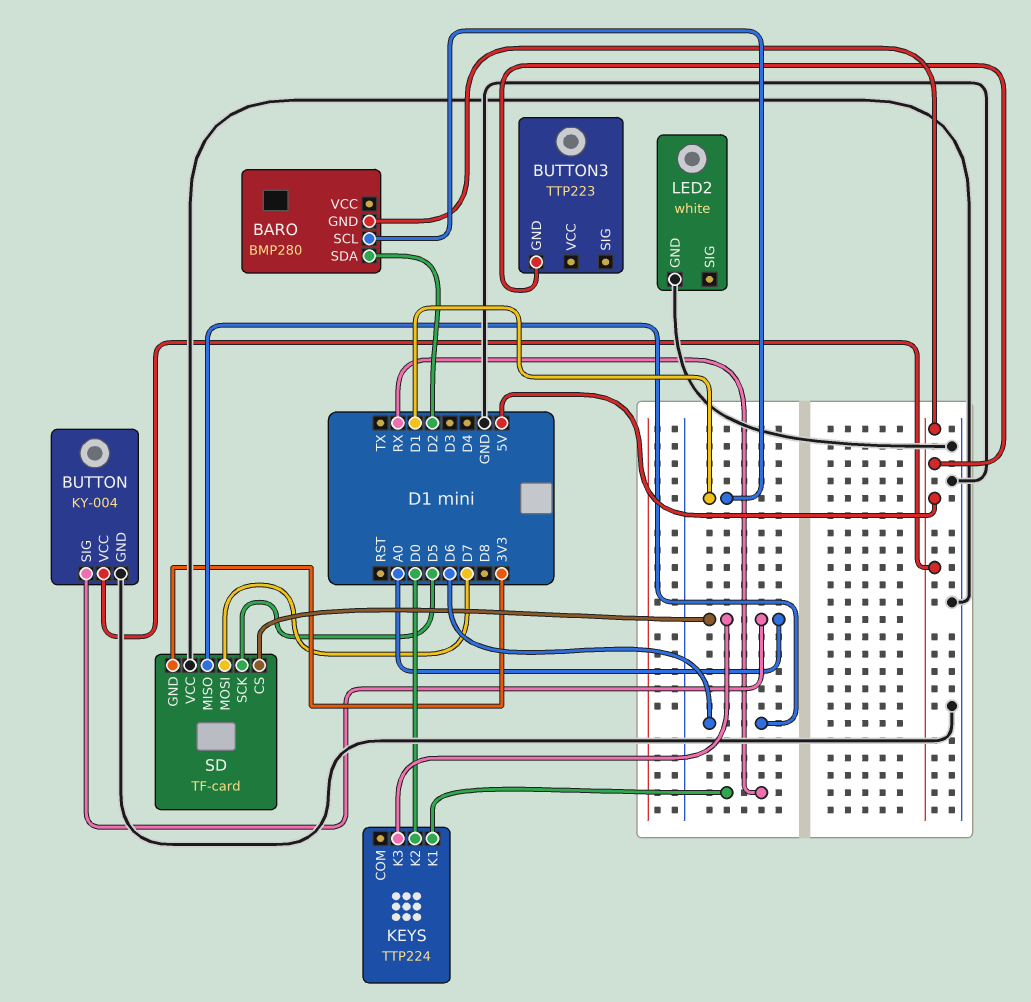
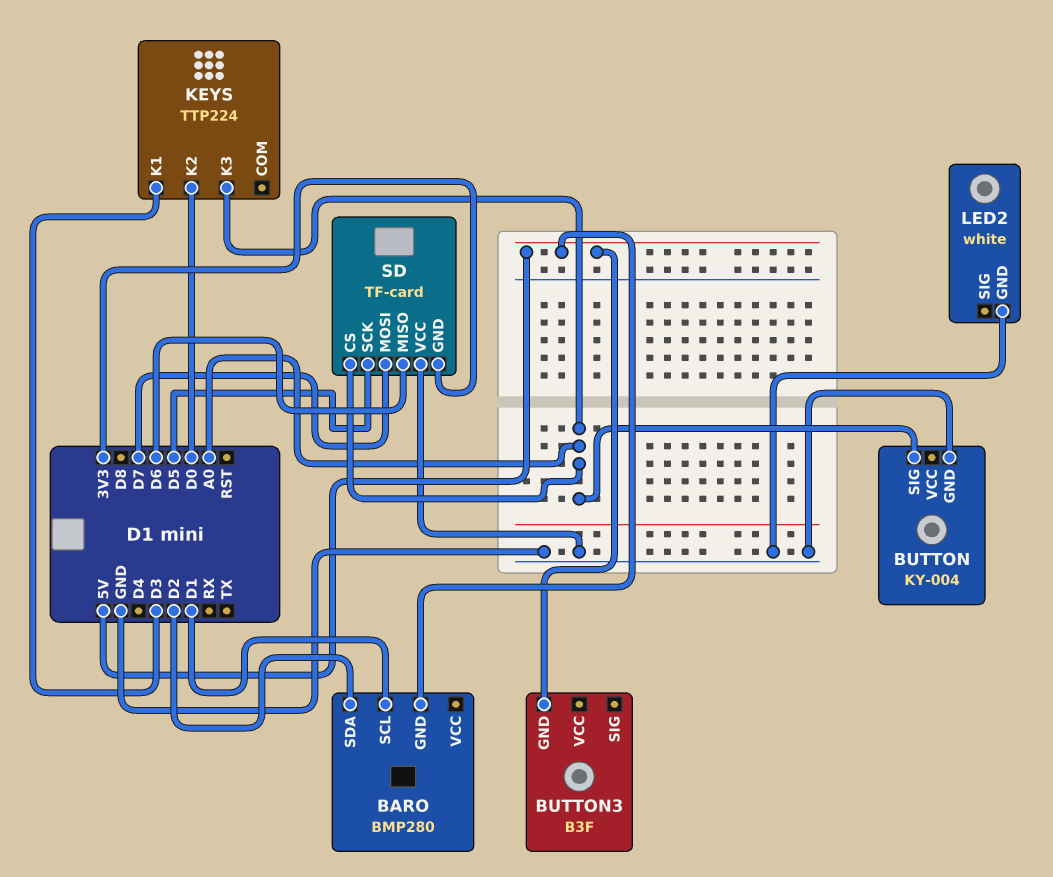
BUTTON pin VCC: 5V -> none
BUTTON3: TTP223 -> B3F
KEYS pin K1: RX -> D3

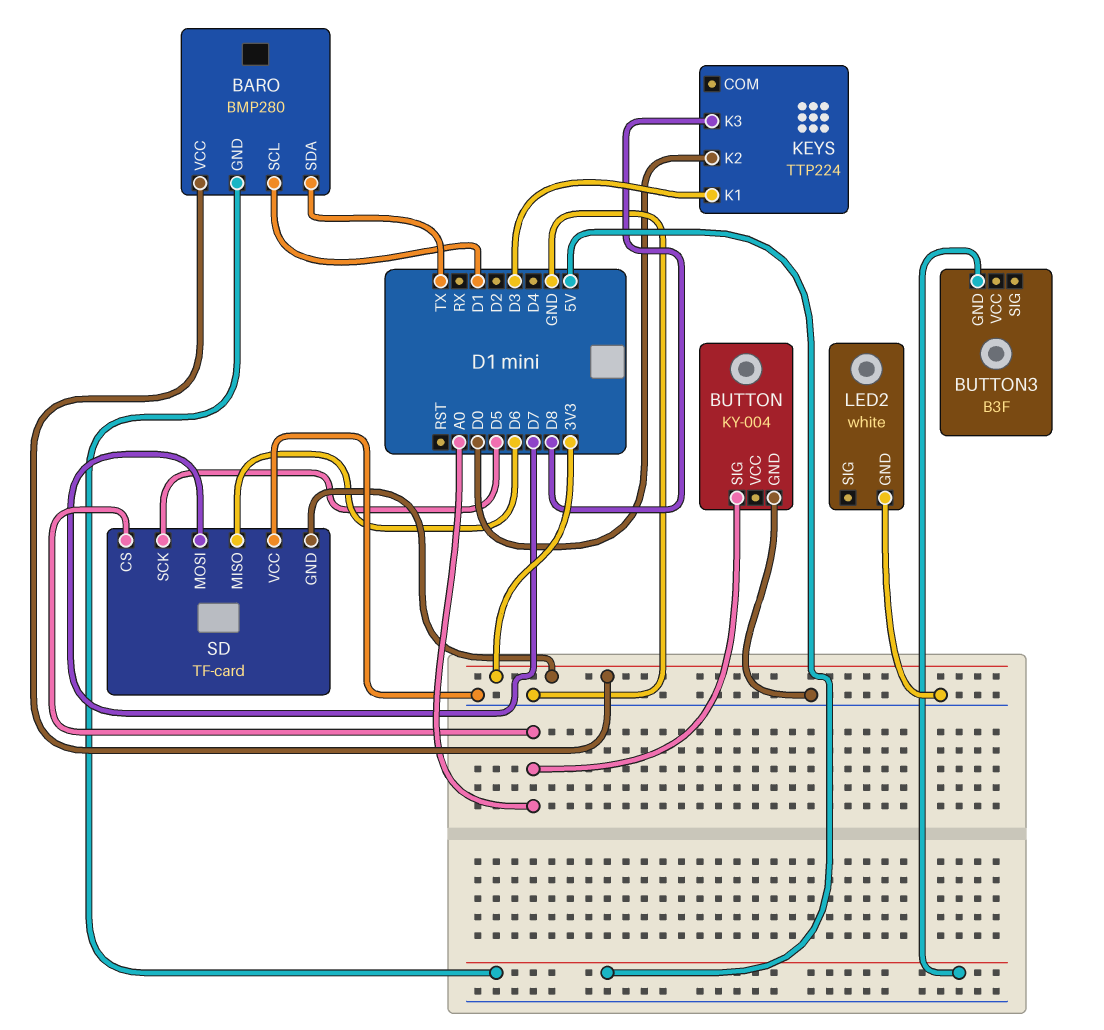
BARO pin SDA: D2 -> TX
BARO pin VCC: none -> 3V3
KEYS pin K3: A0 -> D8

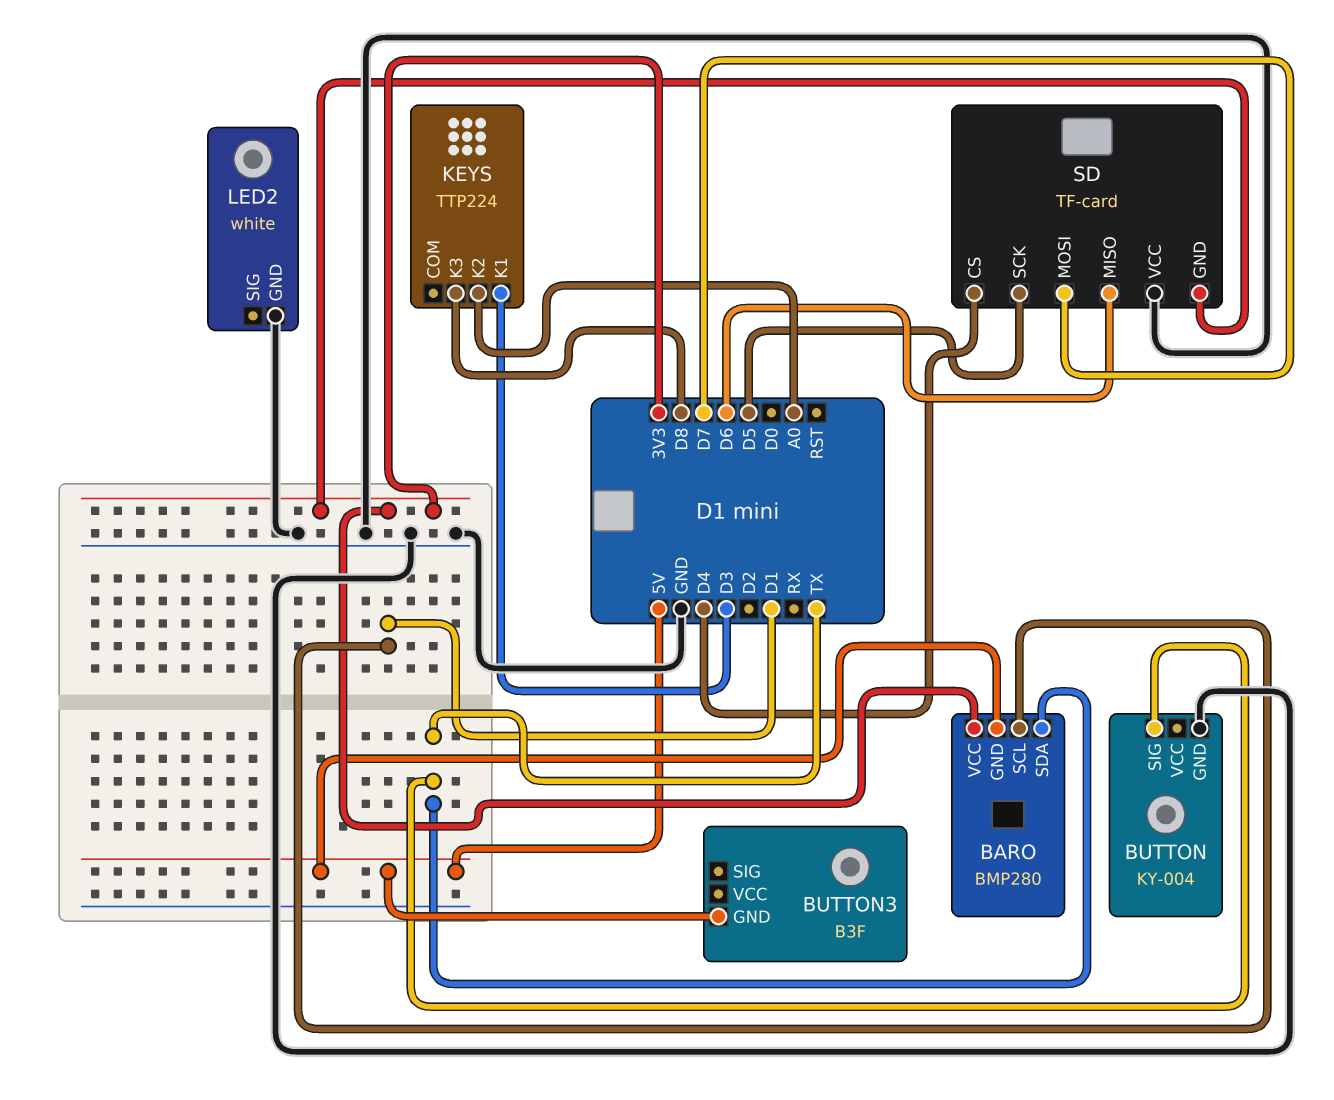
BUTTON pin SIG: A0 -> TX
KEYS pin K2: D0 -> A0
SD pin CS: A0 -> D4

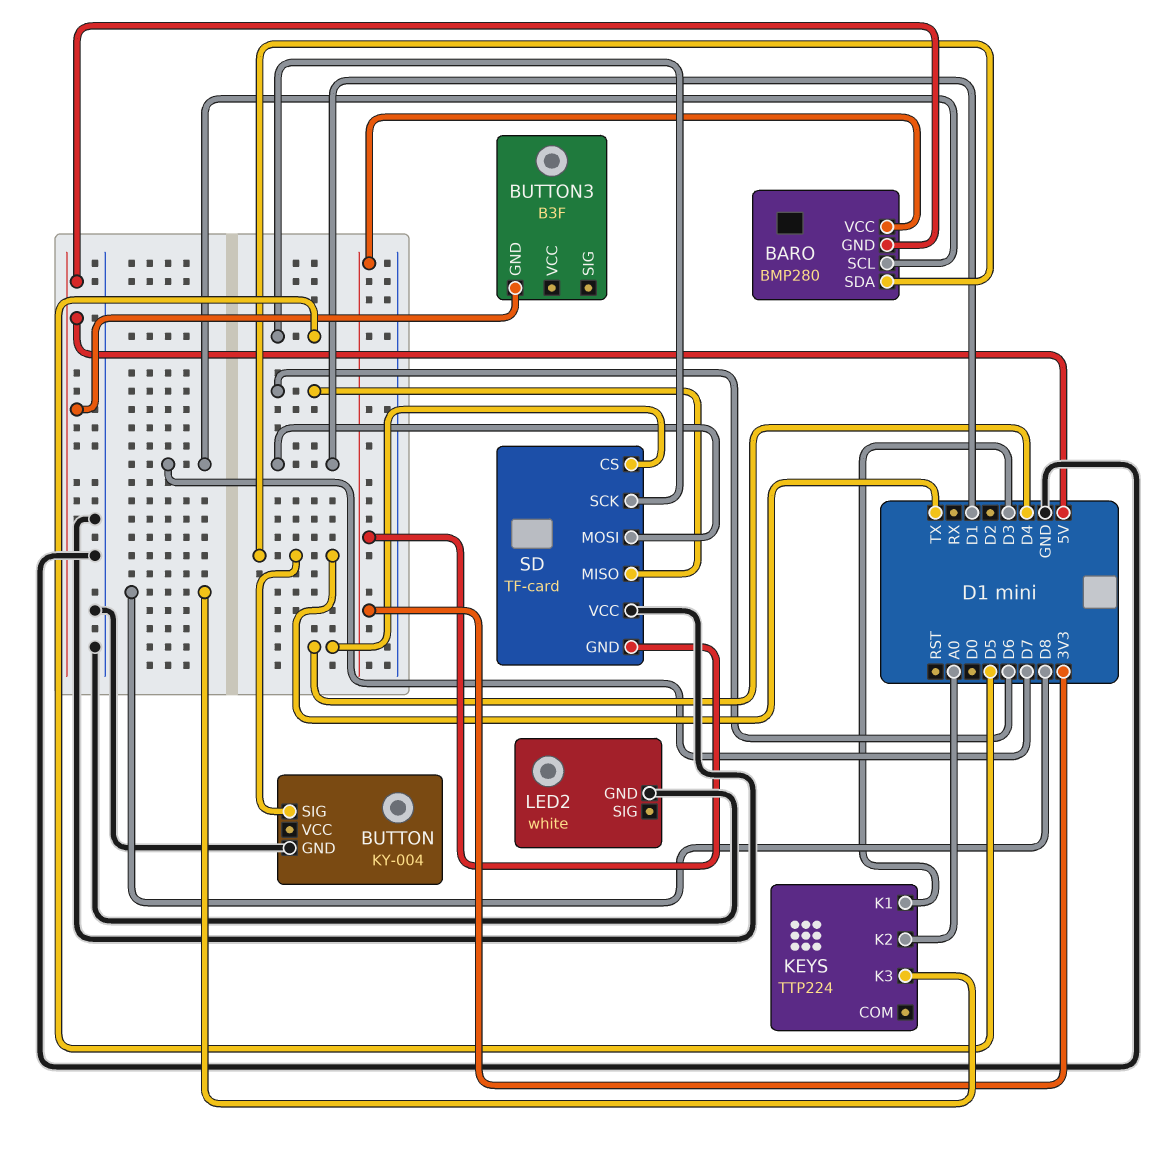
BARO pin SCL: D1 -> D7
SD pin MOSI: D7 -> D1

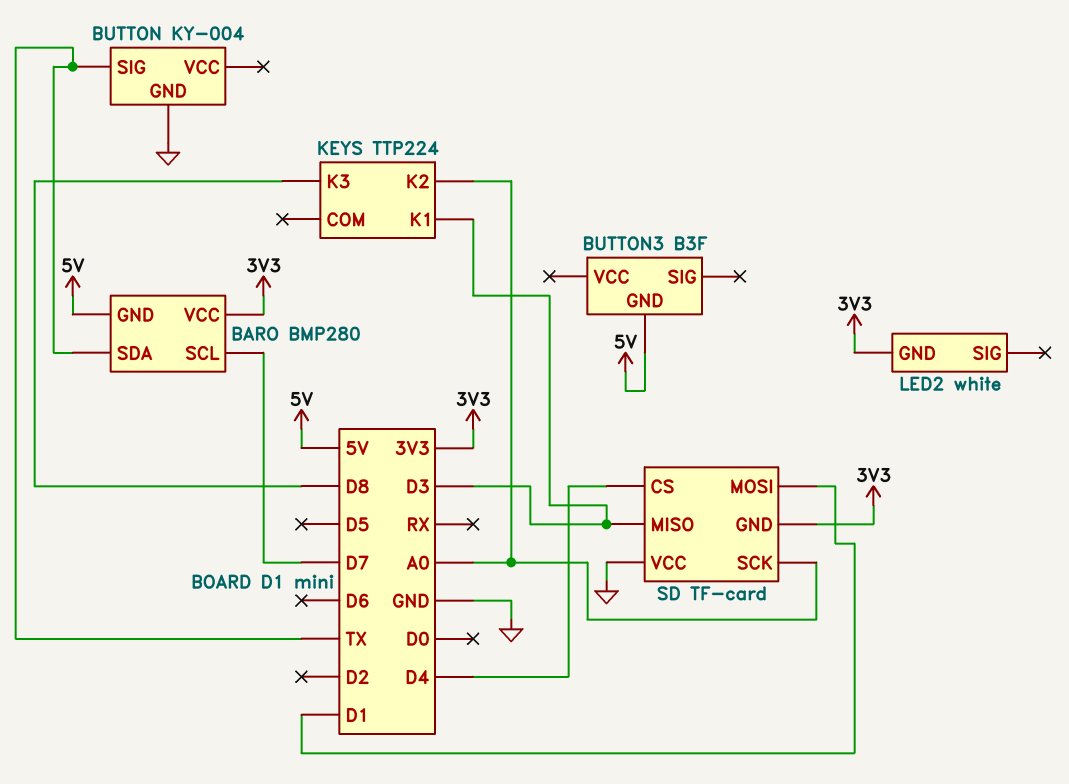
LED2 pin GND: GND -> 3V3
SD pin MISO: D6 -> D3
SD pin SCK: D5 -> A0

